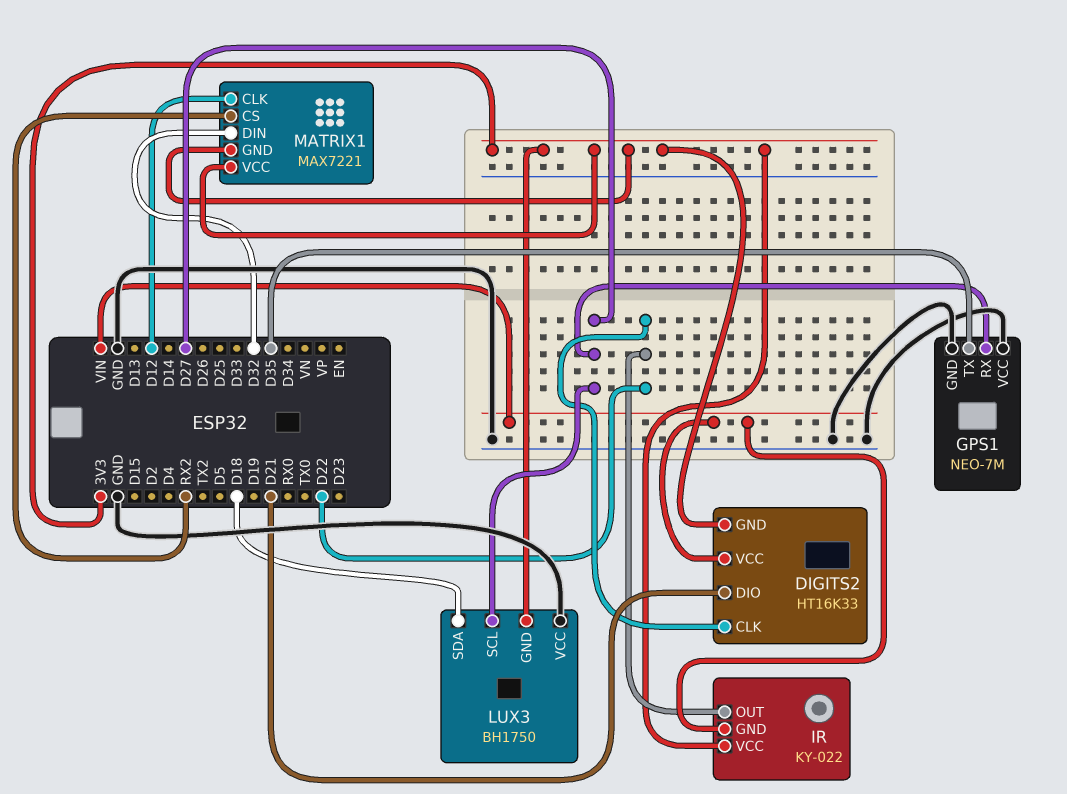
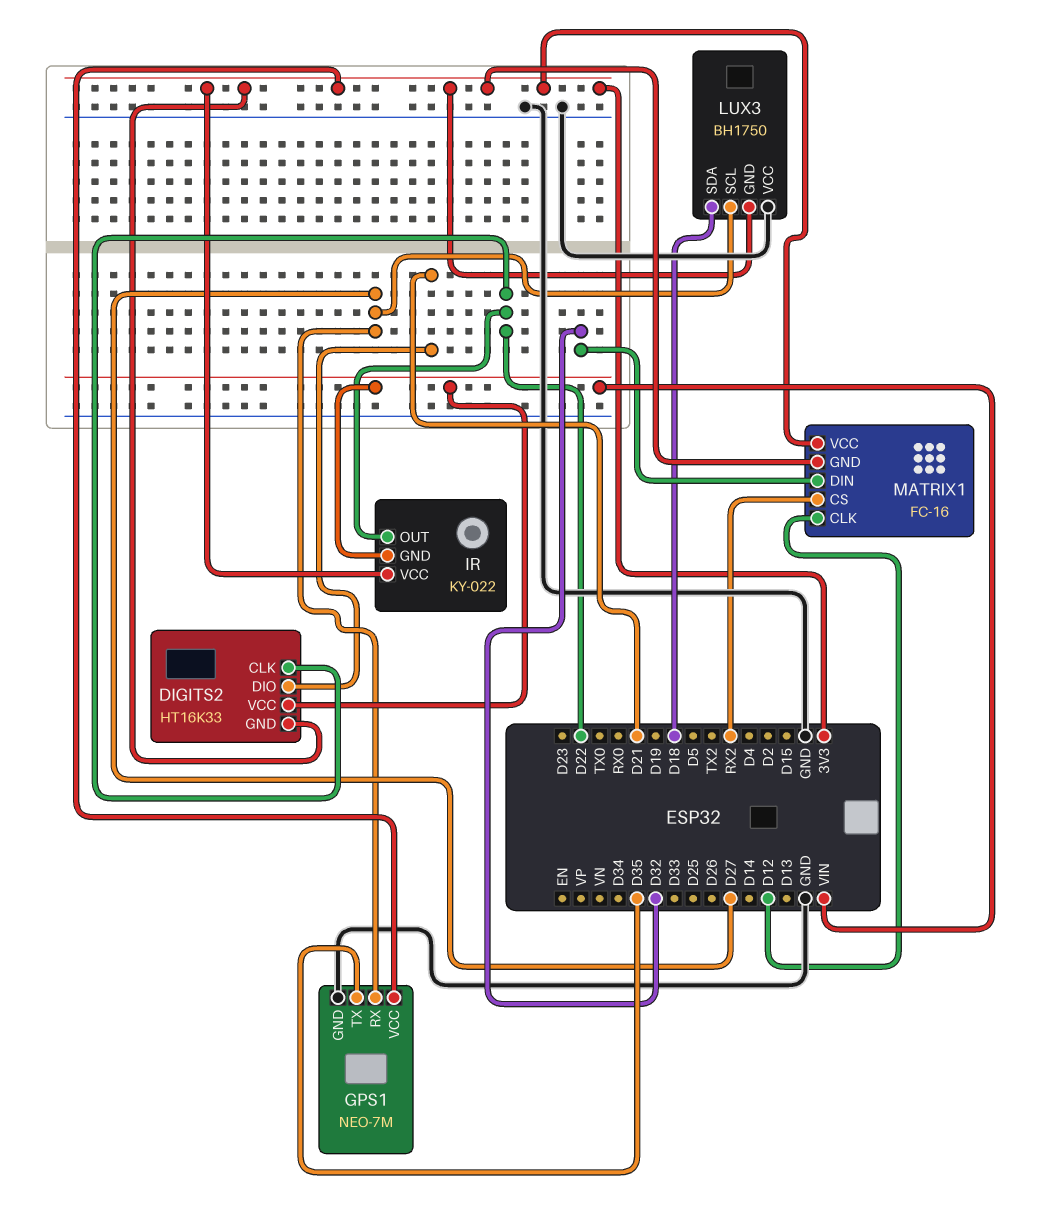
GPS1 pin VCC: GND -> 3V3
MATRIX1: MAX7221 -> FC-16

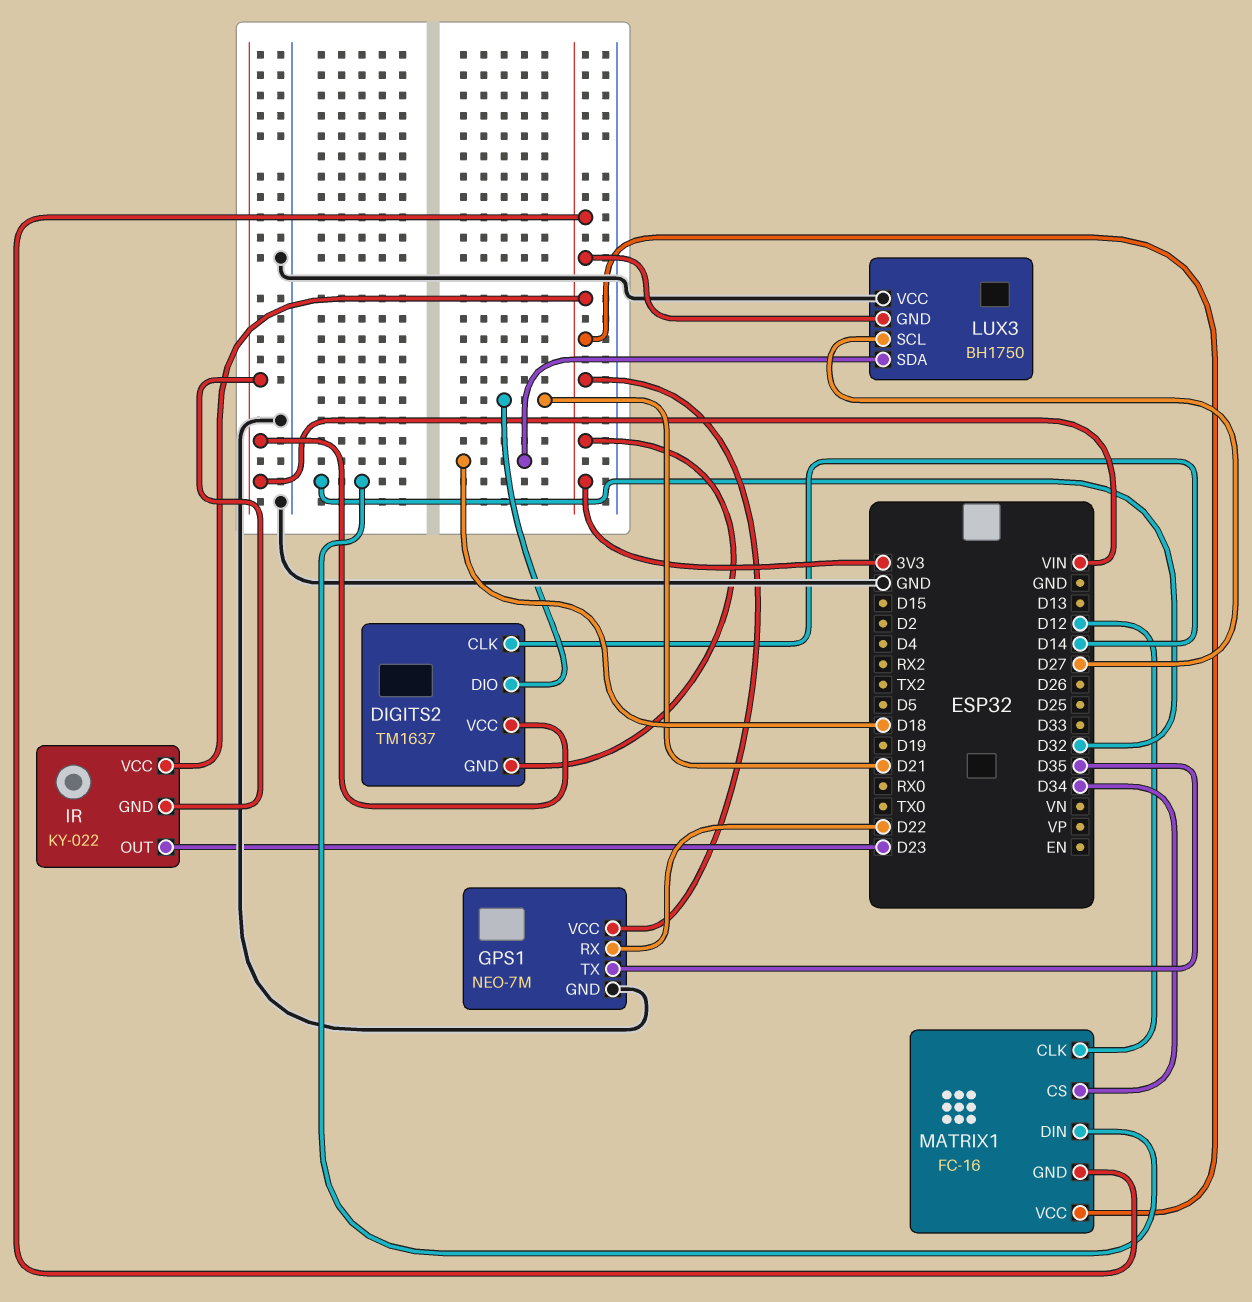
DIGITS2: HT16K33 -> TM1637
DIGITS2 pin CLK: D22 -> D14
GPS1 pin RX: D27 -> D22
IR pin OUT: D22 -> D23
MATRIX1 pin CS: RX2 -> D34

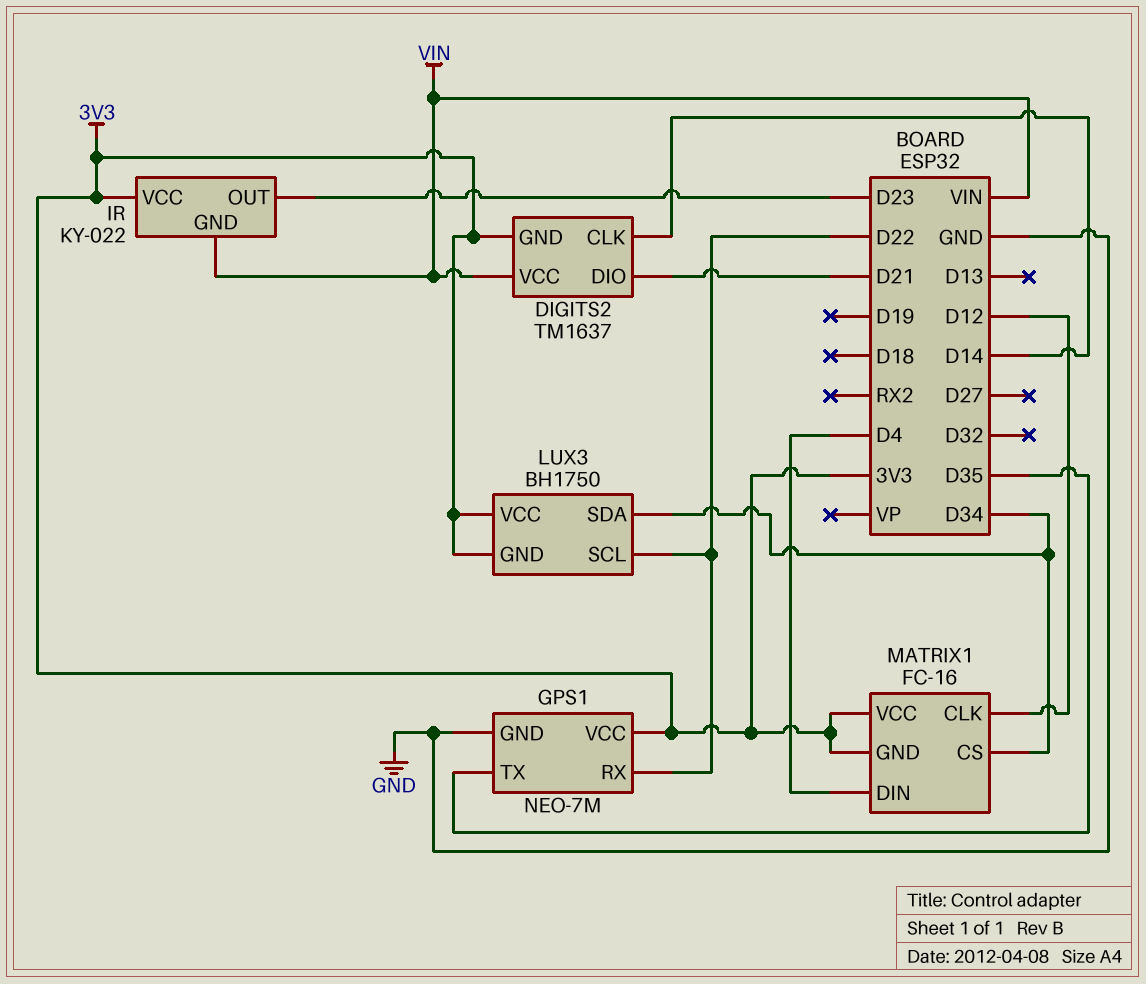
LUX3 pin SCL: D27 -> D22
LUX3 pin SDA: D18 -> D34
LUX3 pin VCC: GND -> 3V3
MATRIX1 pin DIN: D32 -> D4

